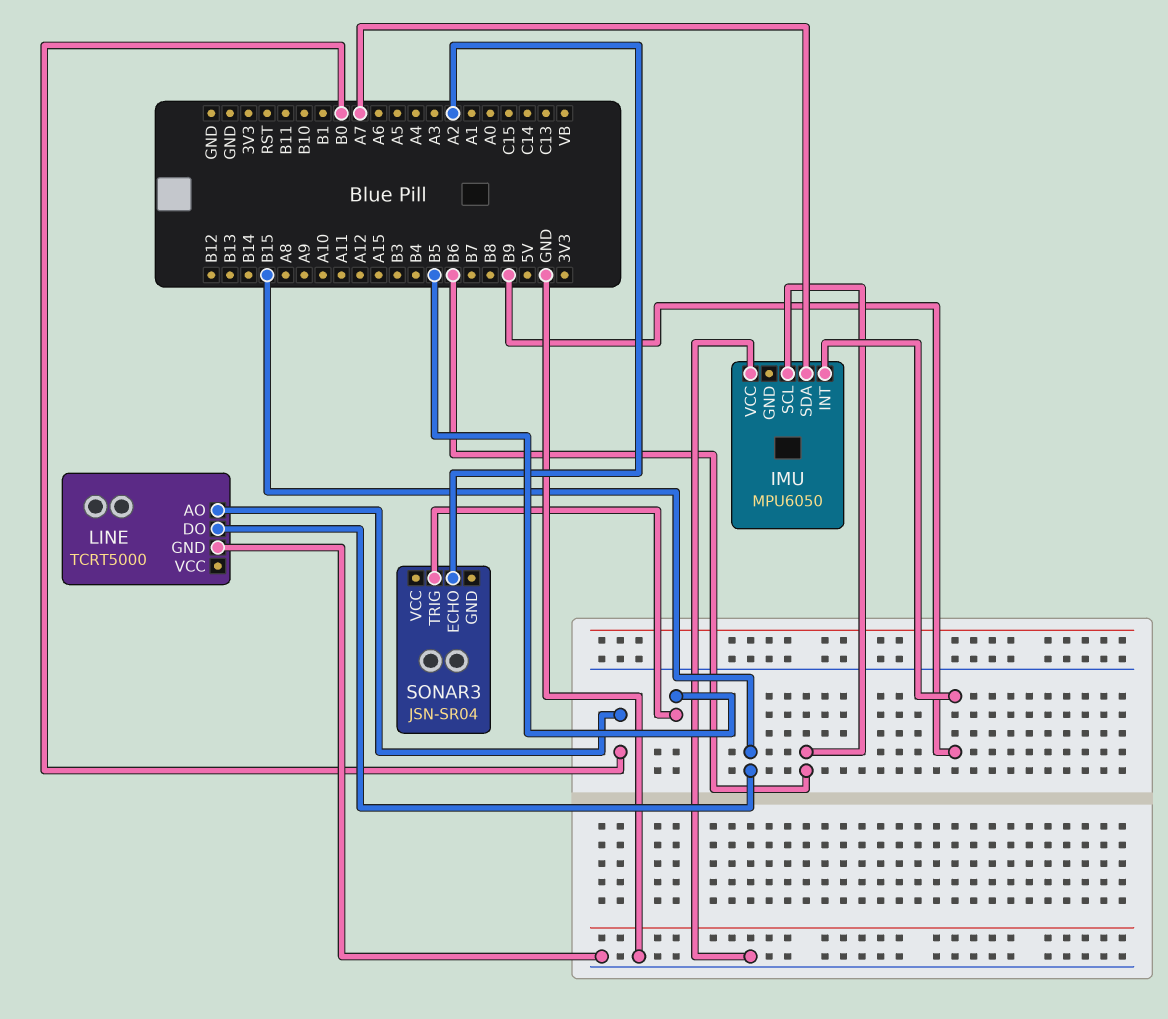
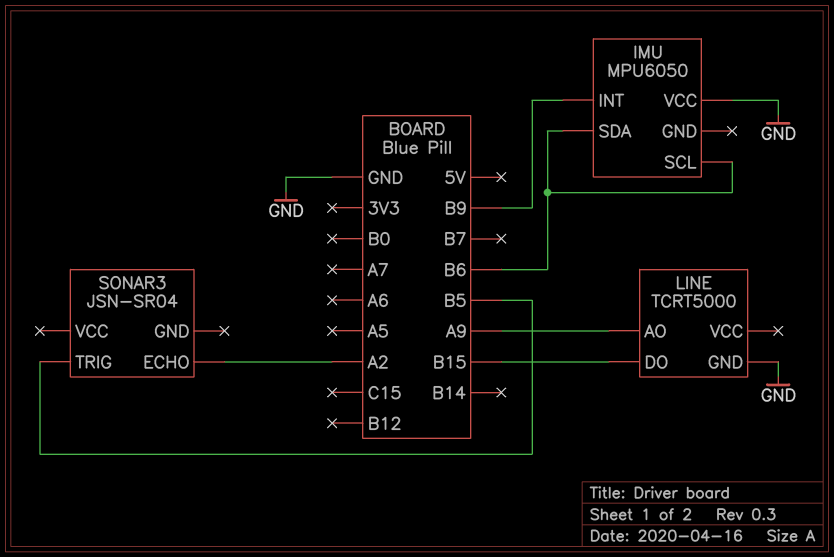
IMU pin SDA: A7 -> B6
LINE pin AO: B0 -> A9

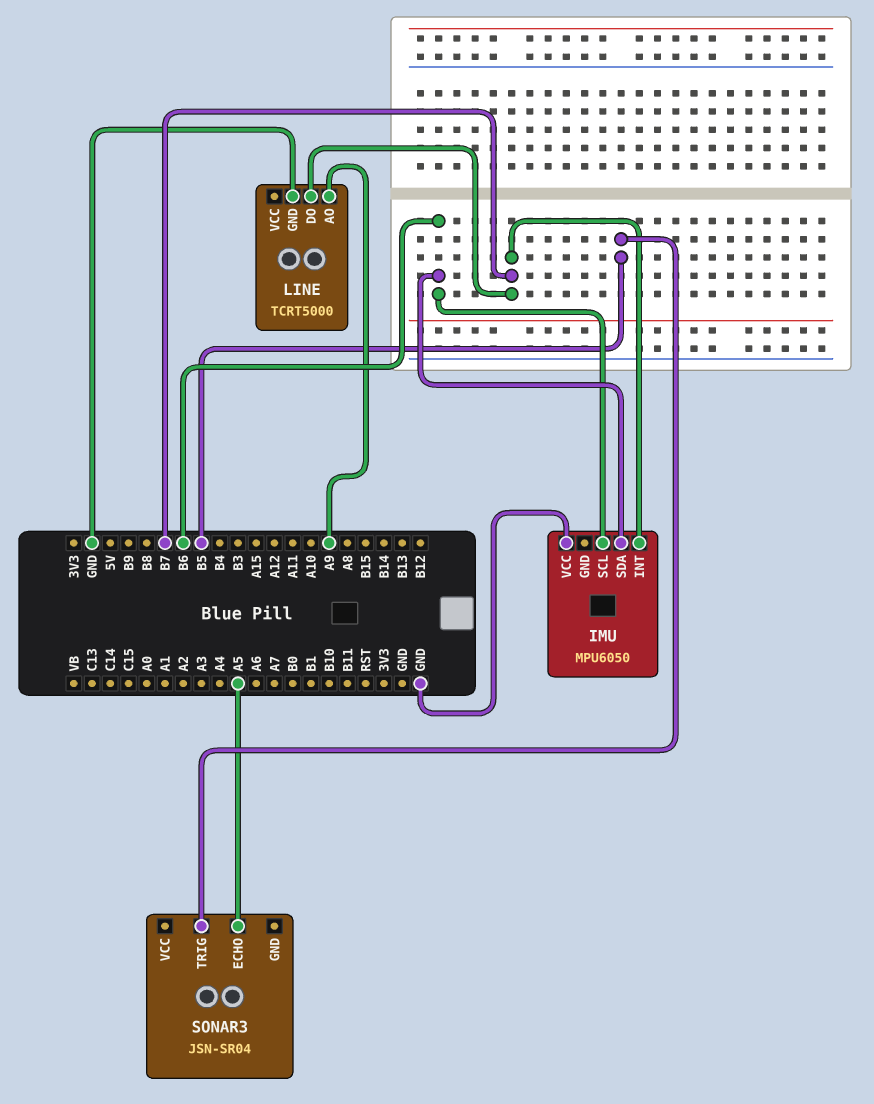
IMU pin INT: B9 -> B7
LINE pin DO: B15 -> B7
SONAR3 pin ECHO: A2 -> A5

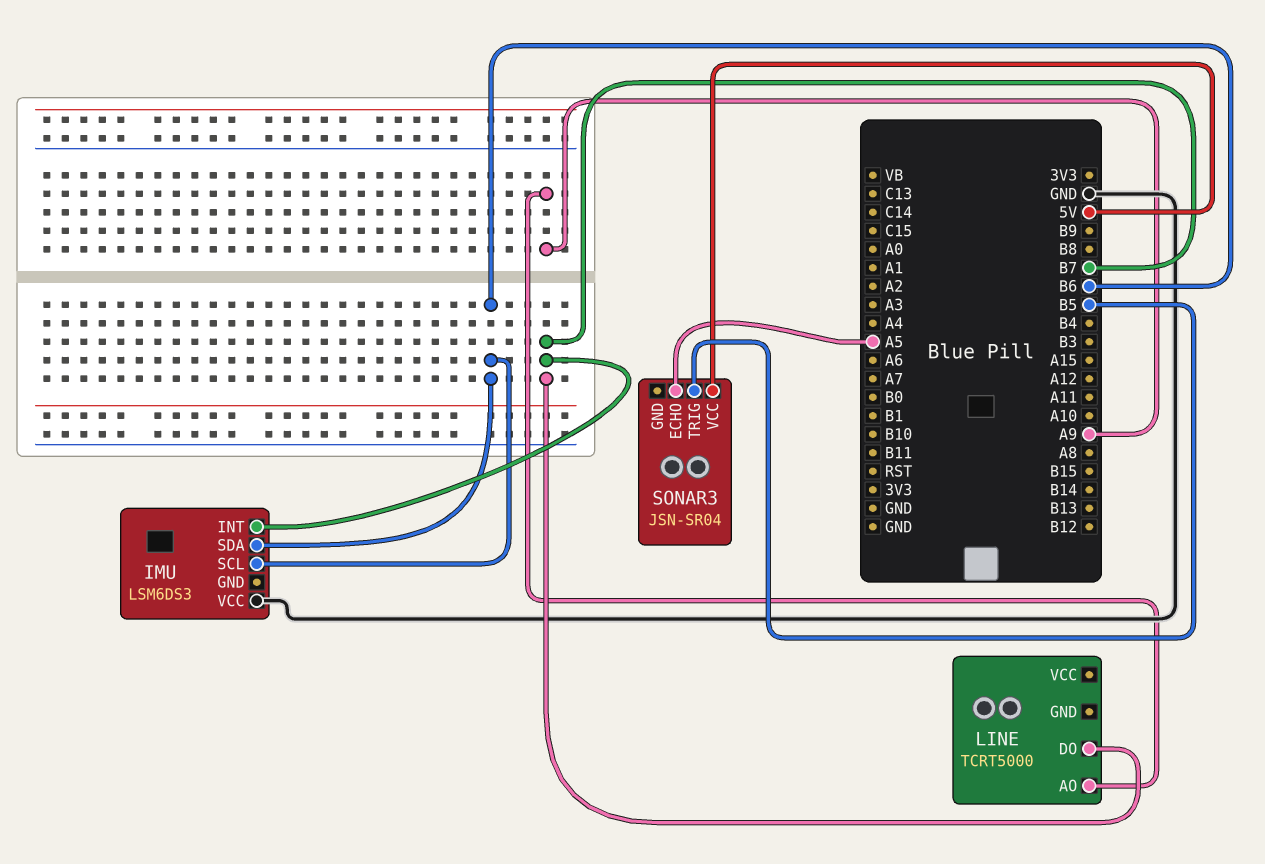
IMU: MPU6050 -> LSM6DS3
LINE pin GND: GND -> none
SONAR3 pin VCC: none -> 5V

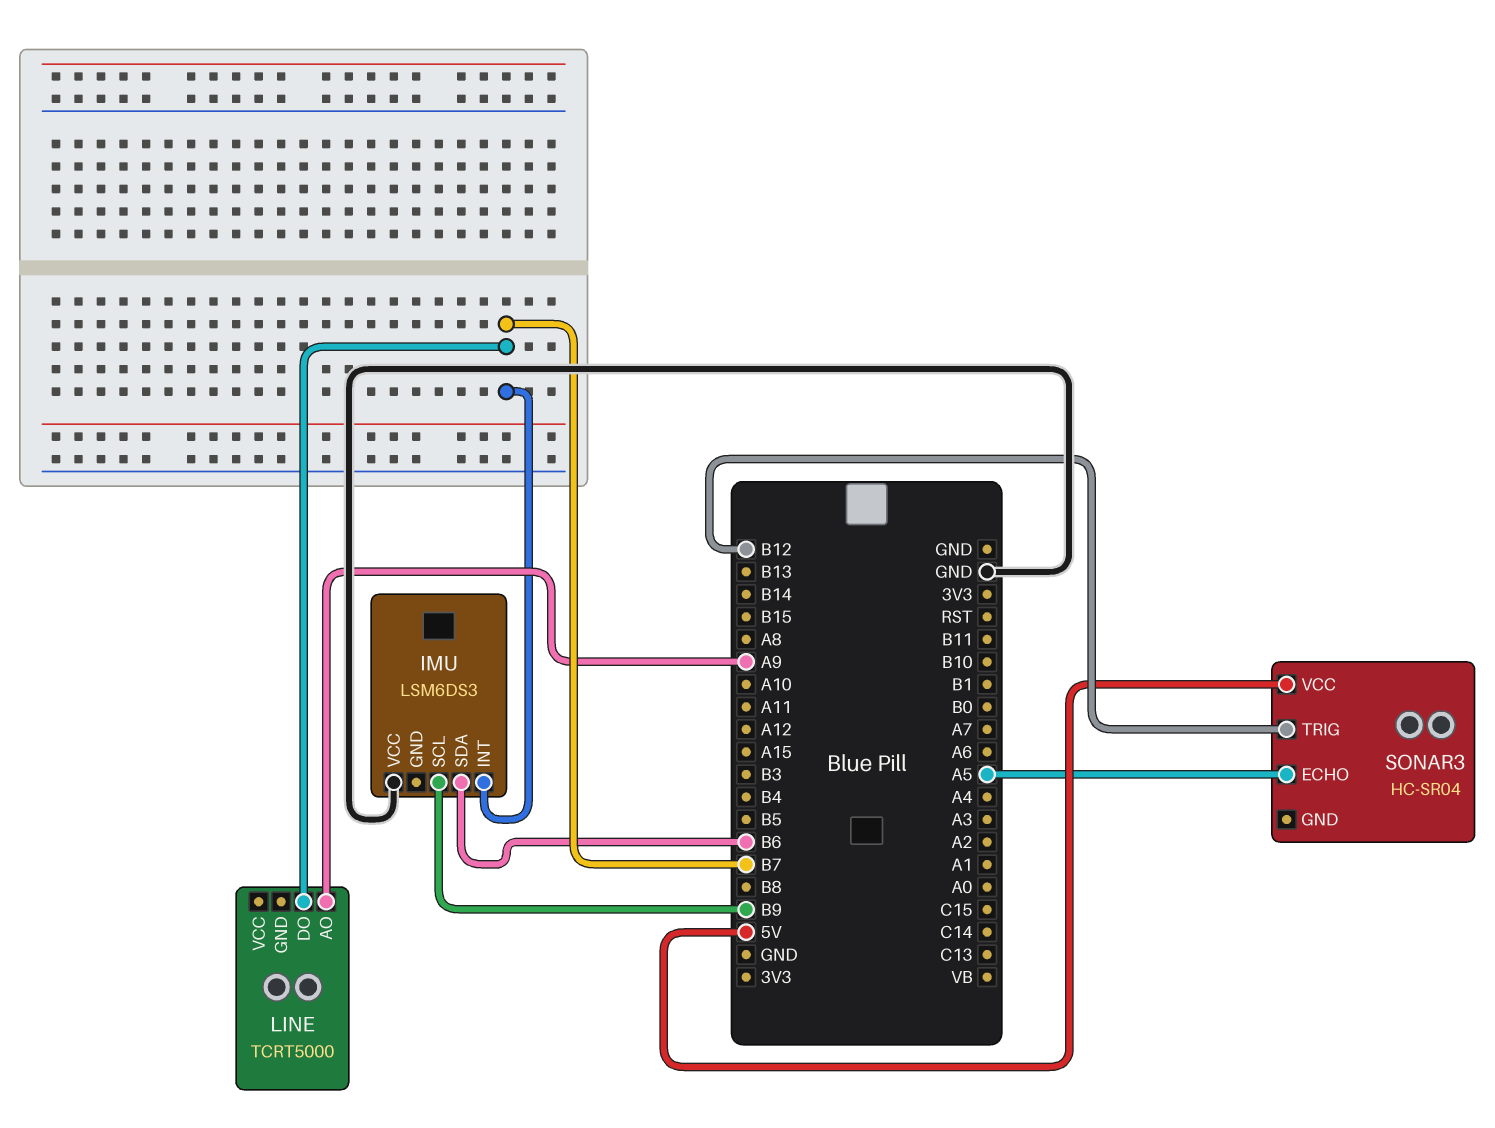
IMU pin SCL: B6 -> B9
SONAR3: JSN-SR04 -> HC-SR04
SONAR3 pin TRIG: B5 -> B12

